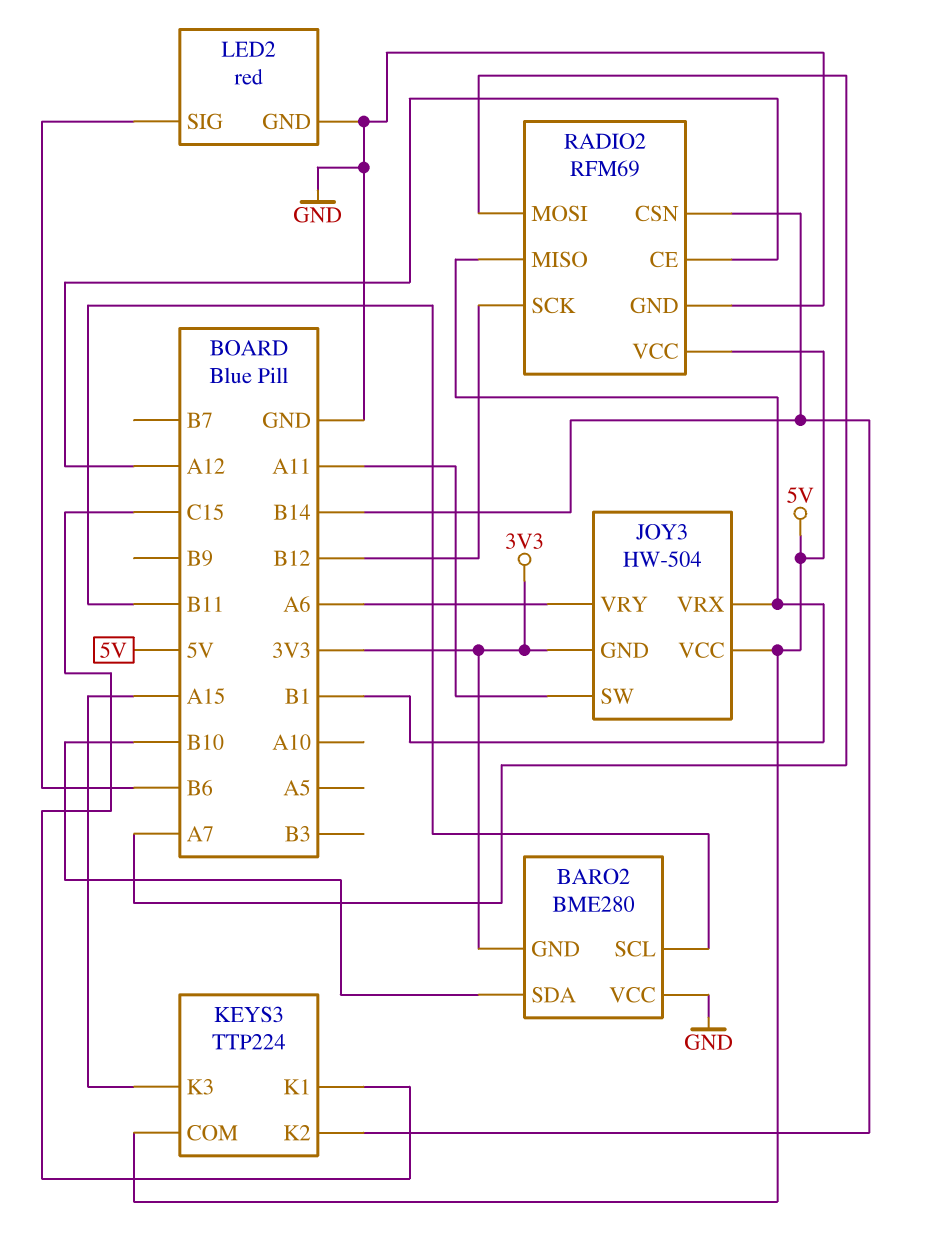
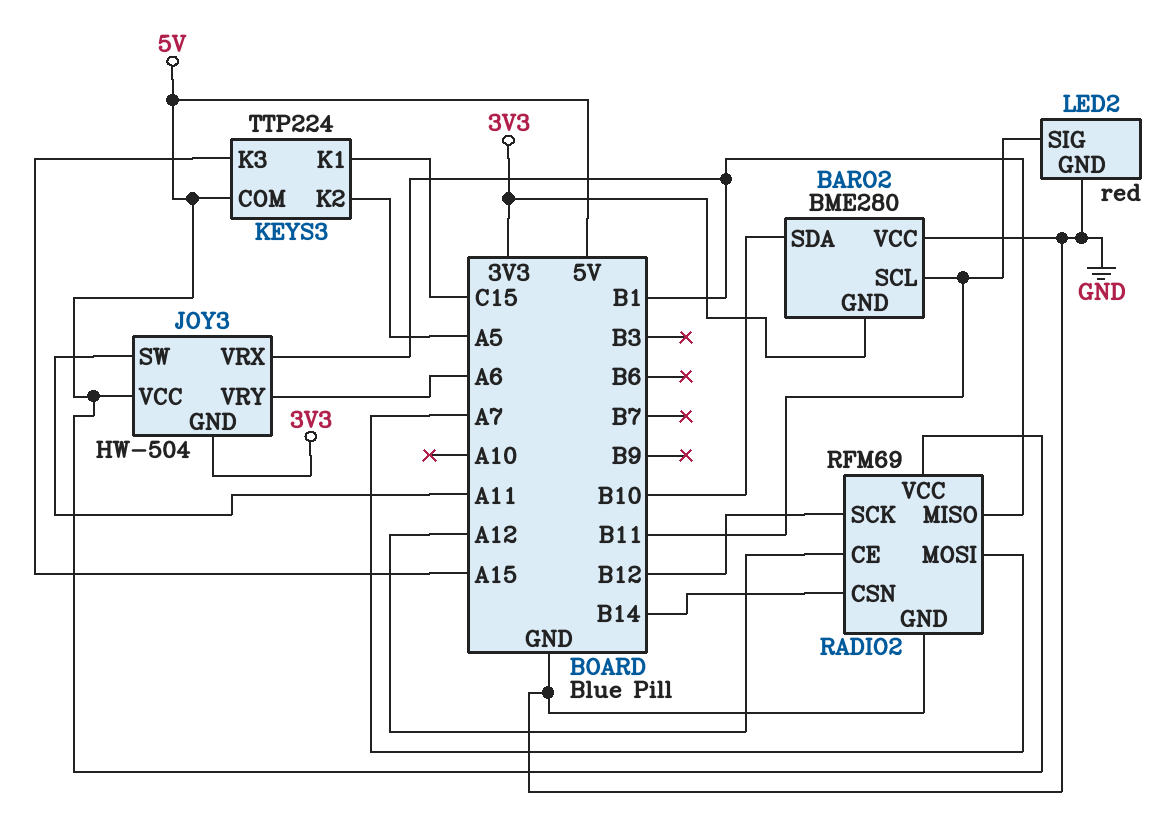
KEYS3 pin K2: B14 -> A5
LED2 pin SIG: B6 -> B11

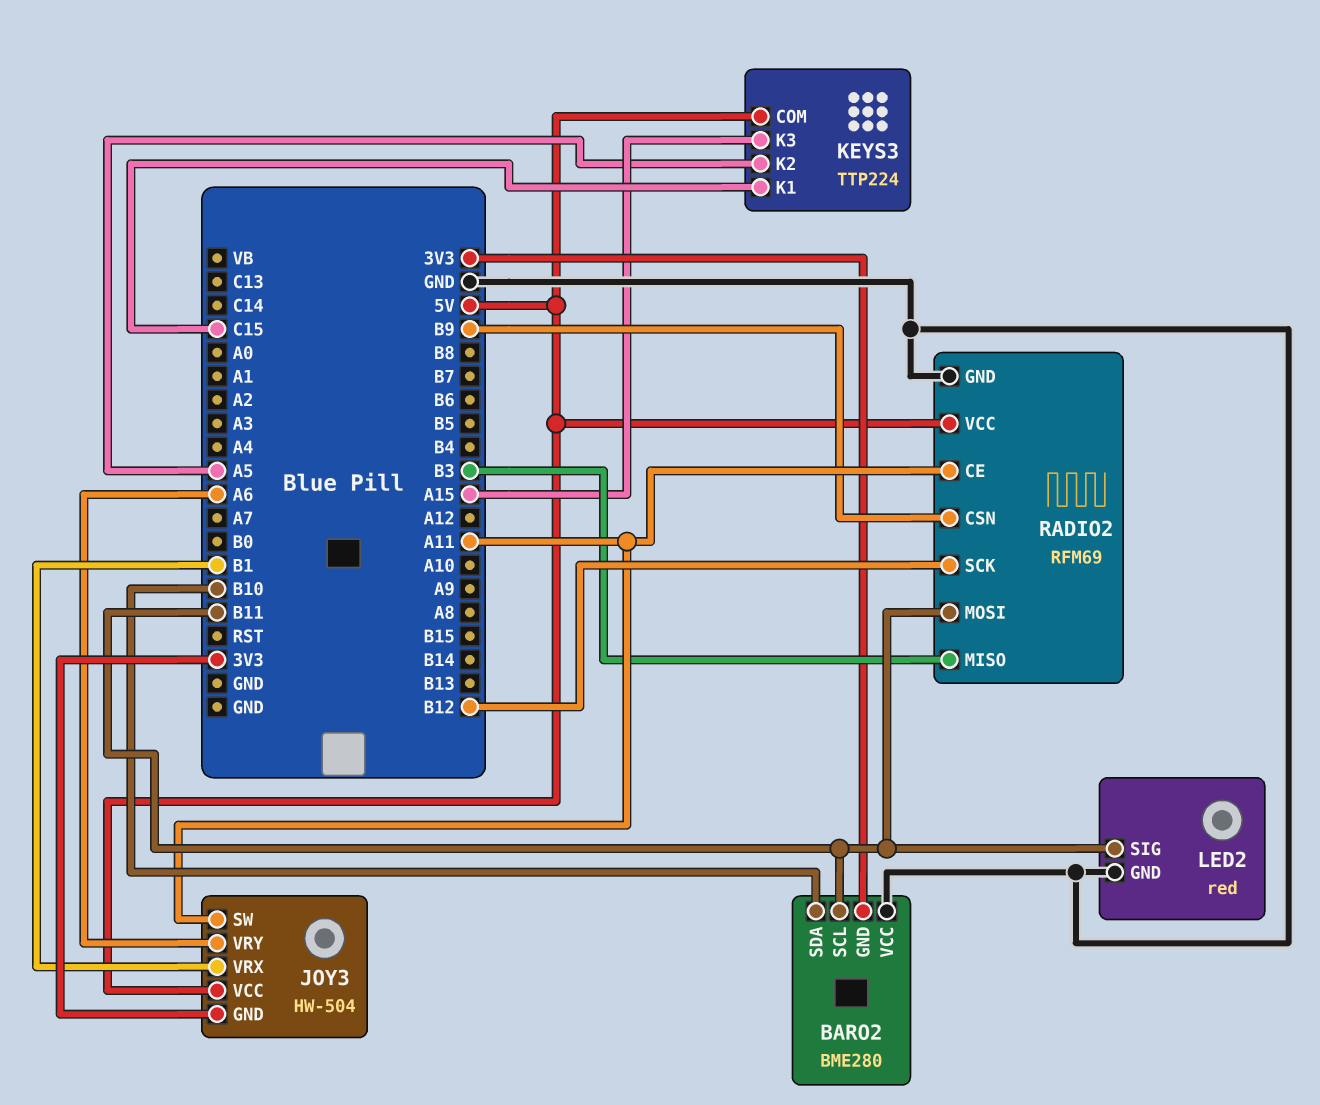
RADIO2 pin CE: A12 -> A11
RADIO2 pin CSN: B14 -> B9
RADIO2 pin MISO: B1 -> B3
RADIO2 pin MOSI: A7 -> B11

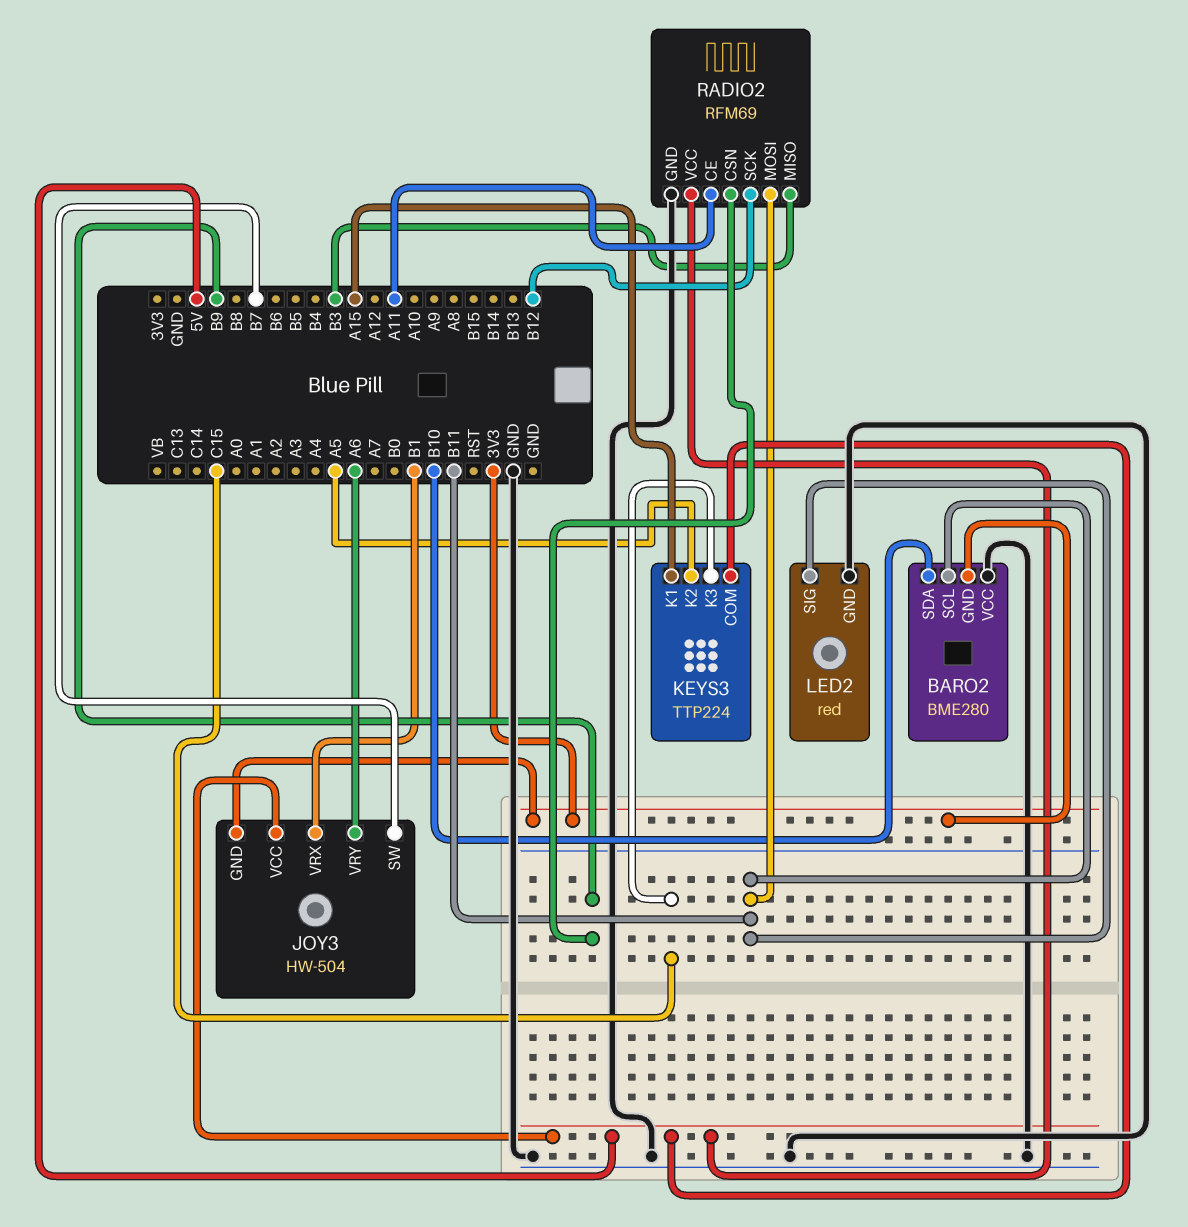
JOY3 pin SW: A11 -> B7
KEYS3 pin K1: C15 -> A15
KEYS3 pin K3: A15 -> C15

